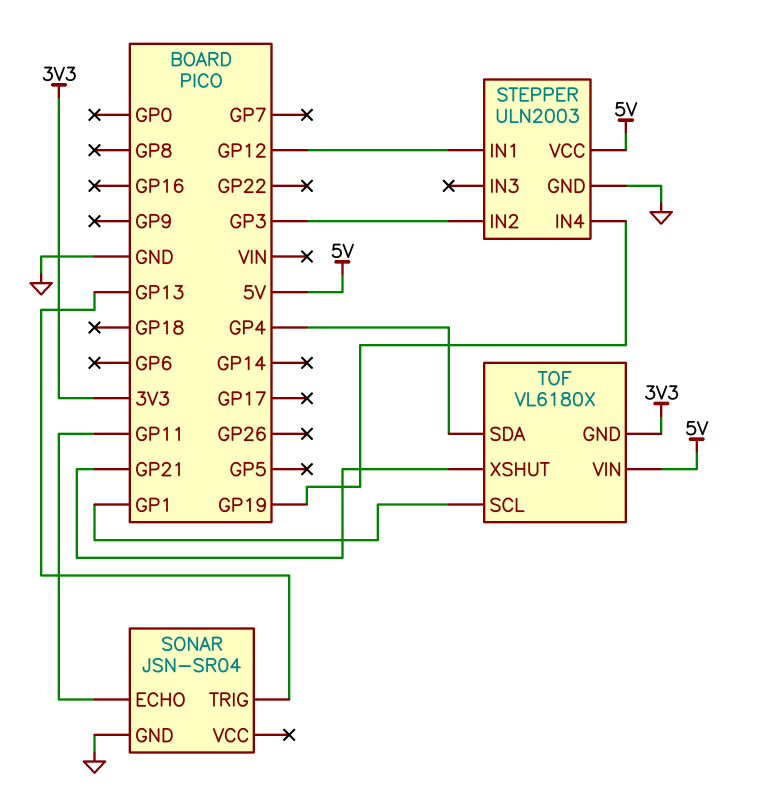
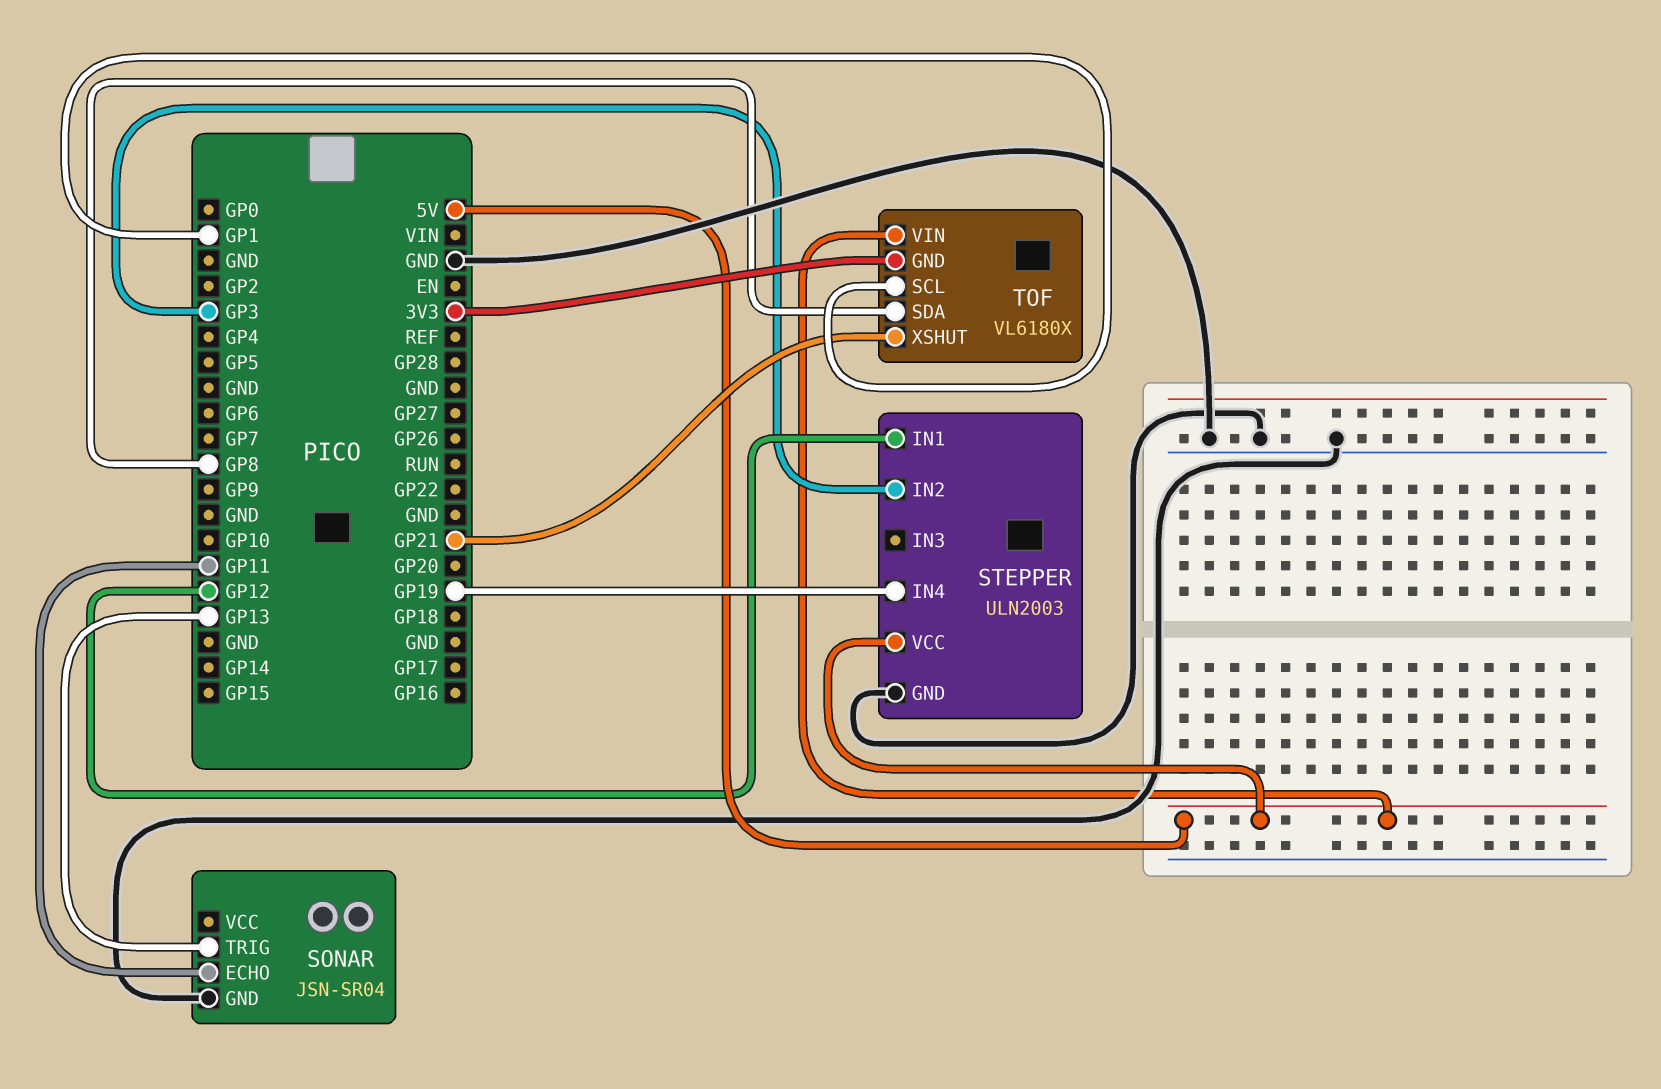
TOF pin SDA: GP4 -> GP8

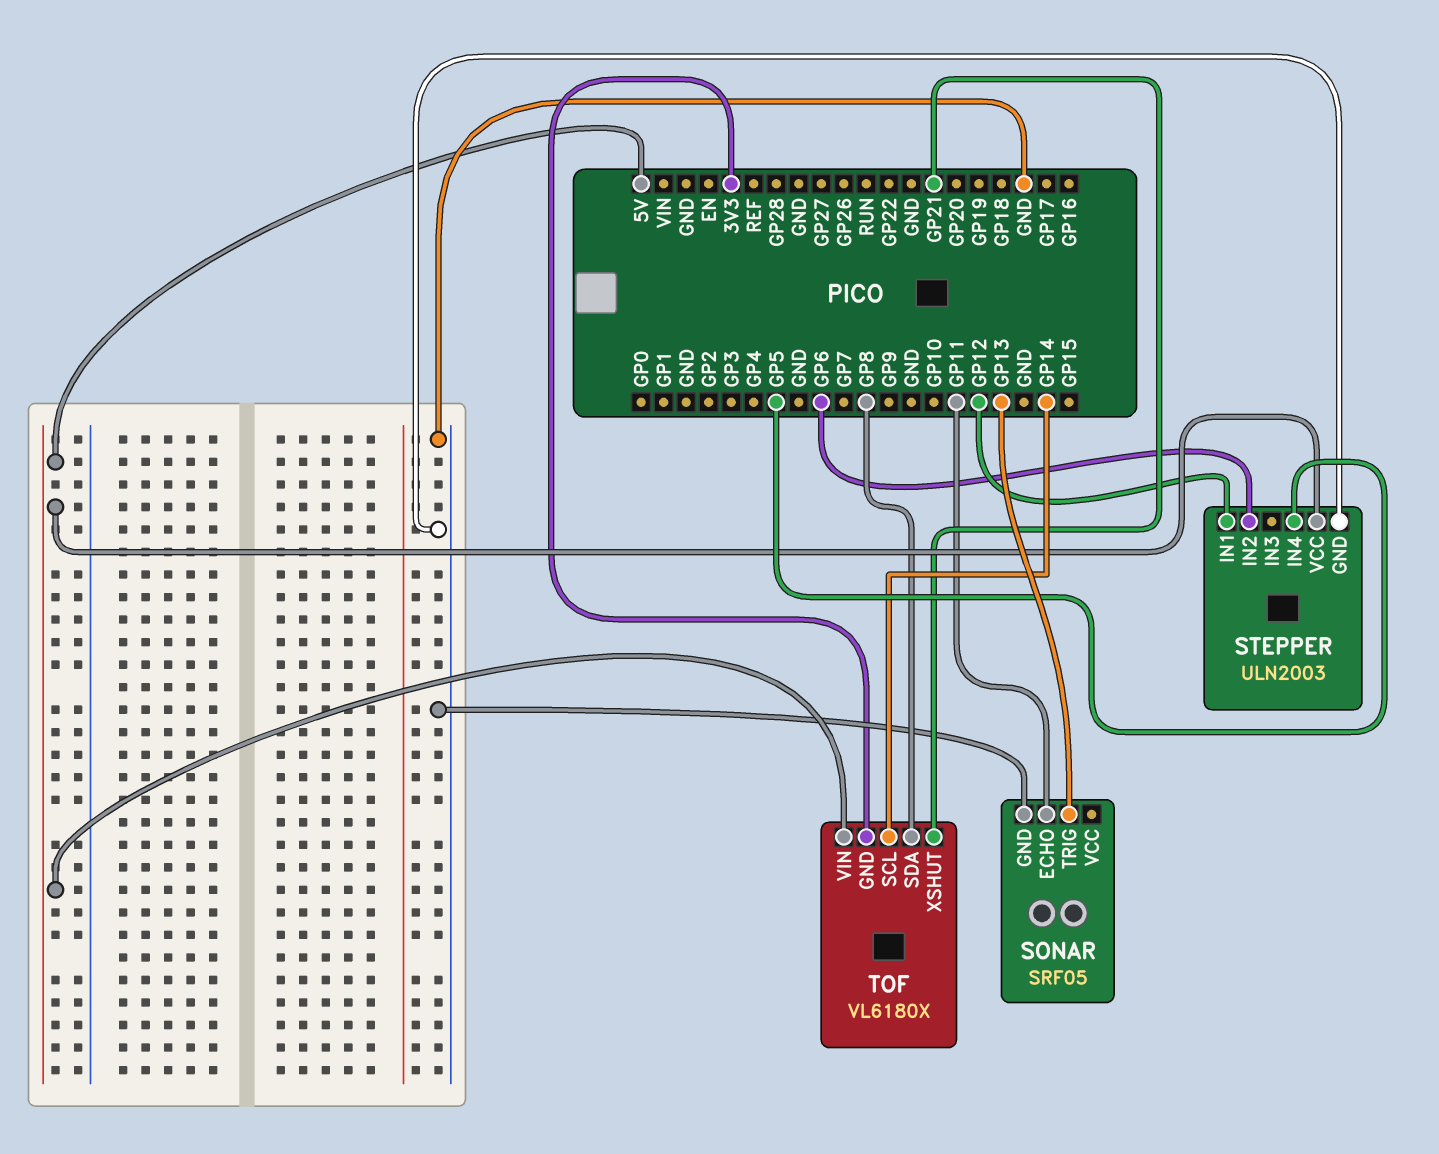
SONAR: JSN-SR04 -> SRF05
STEPPER pin IN2: GP3 -> GP6
STEPPER pin IN4: GP19 -> GP5
TOF pin SCL: GP1 -> GP14

